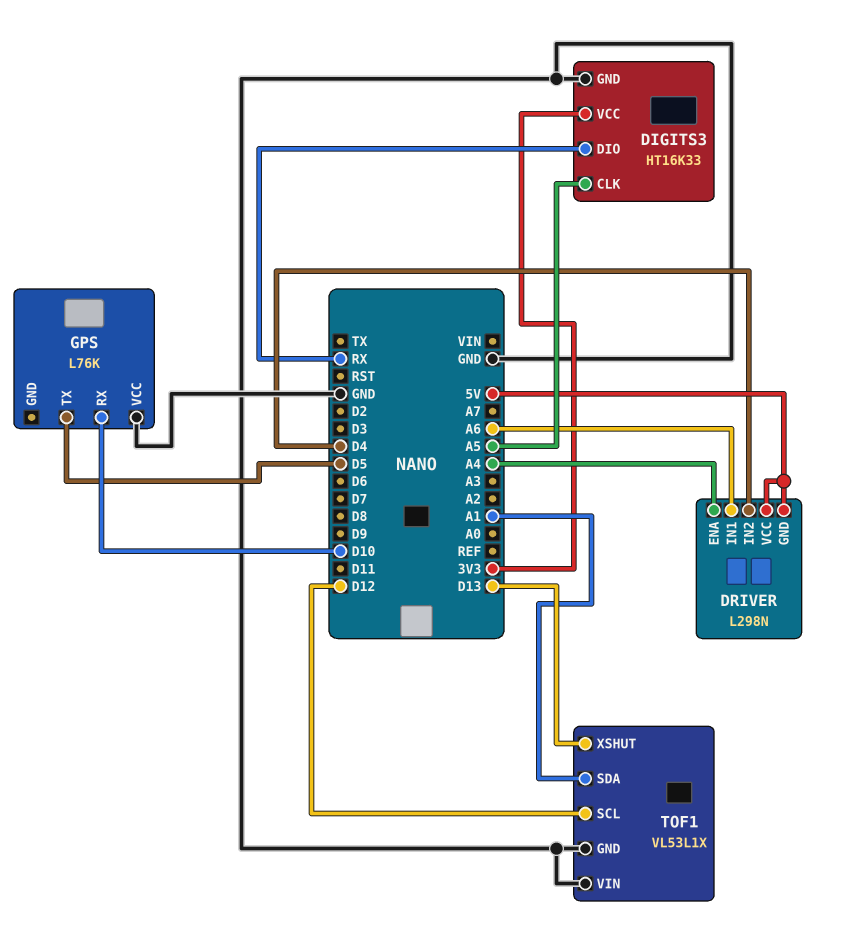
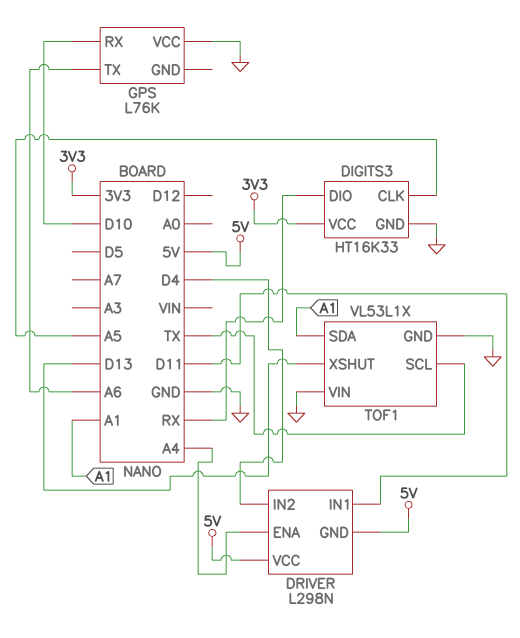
DRIVER pin IN1: A6 -> D11
GPS pin TX: D5 -> A6
TOF1 pin SCL: D12 -> TX

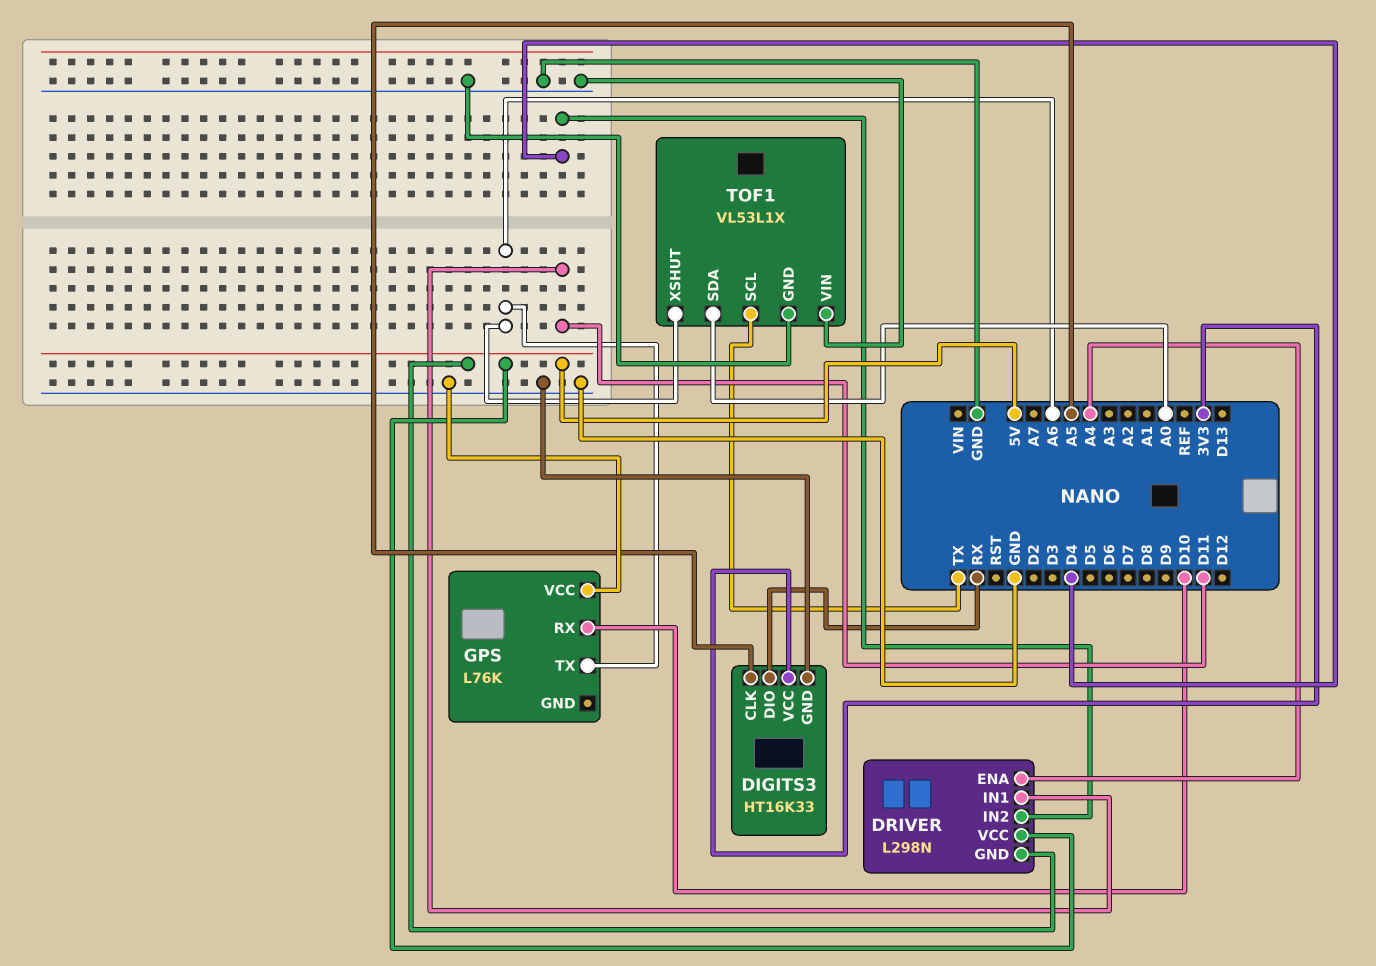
TOF1 pin SDA: A1 -> A0
TOF1 pin XSHUT: D13 -> A6

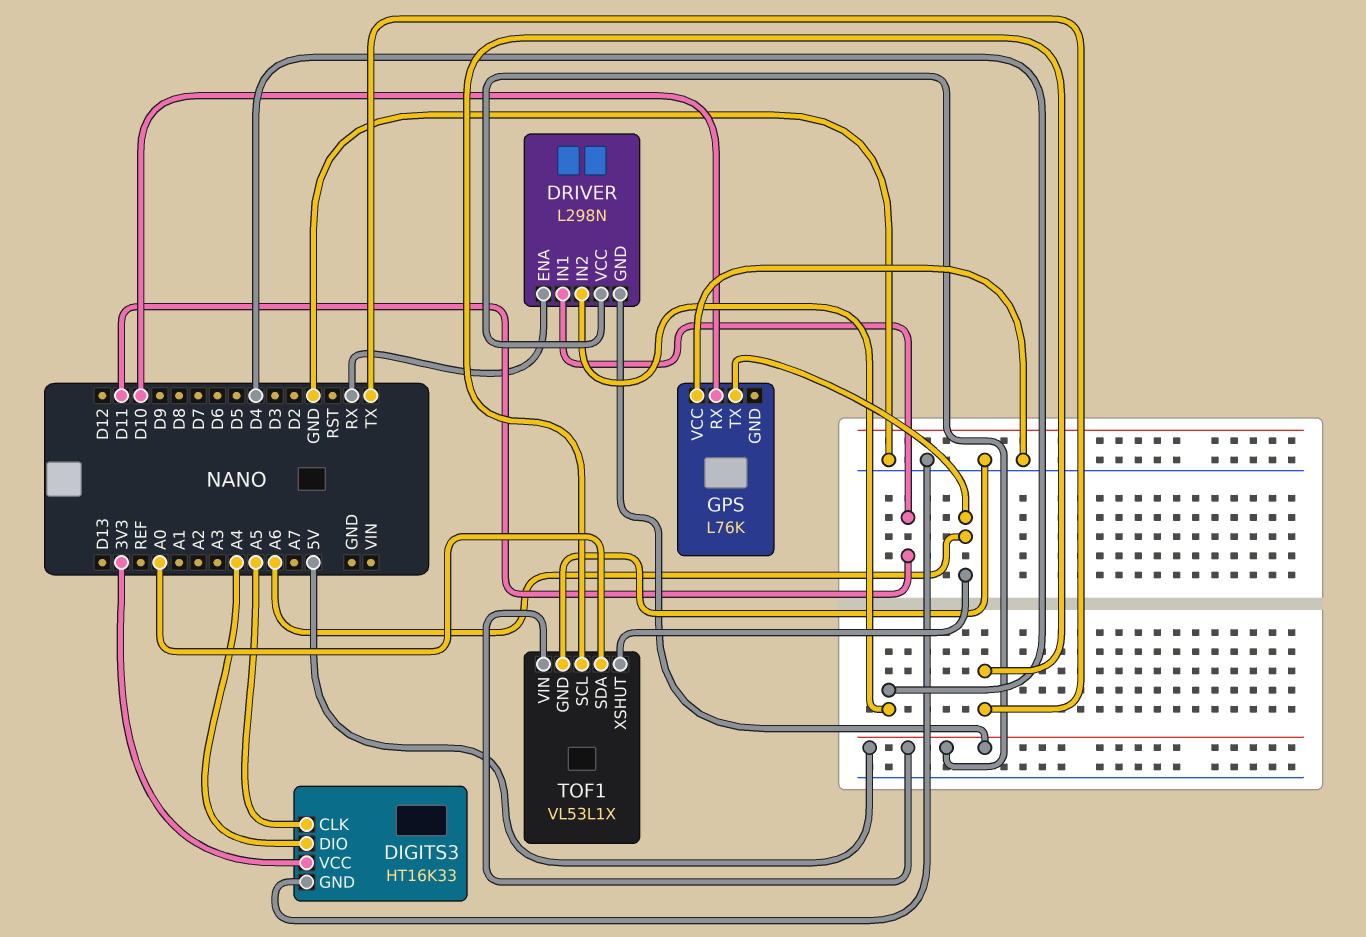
DIGITS3 pin DIO: RX -> A4
DRIVER pin ENA: A4 -> RX
TOF1 pin VIN: GND -> 5V

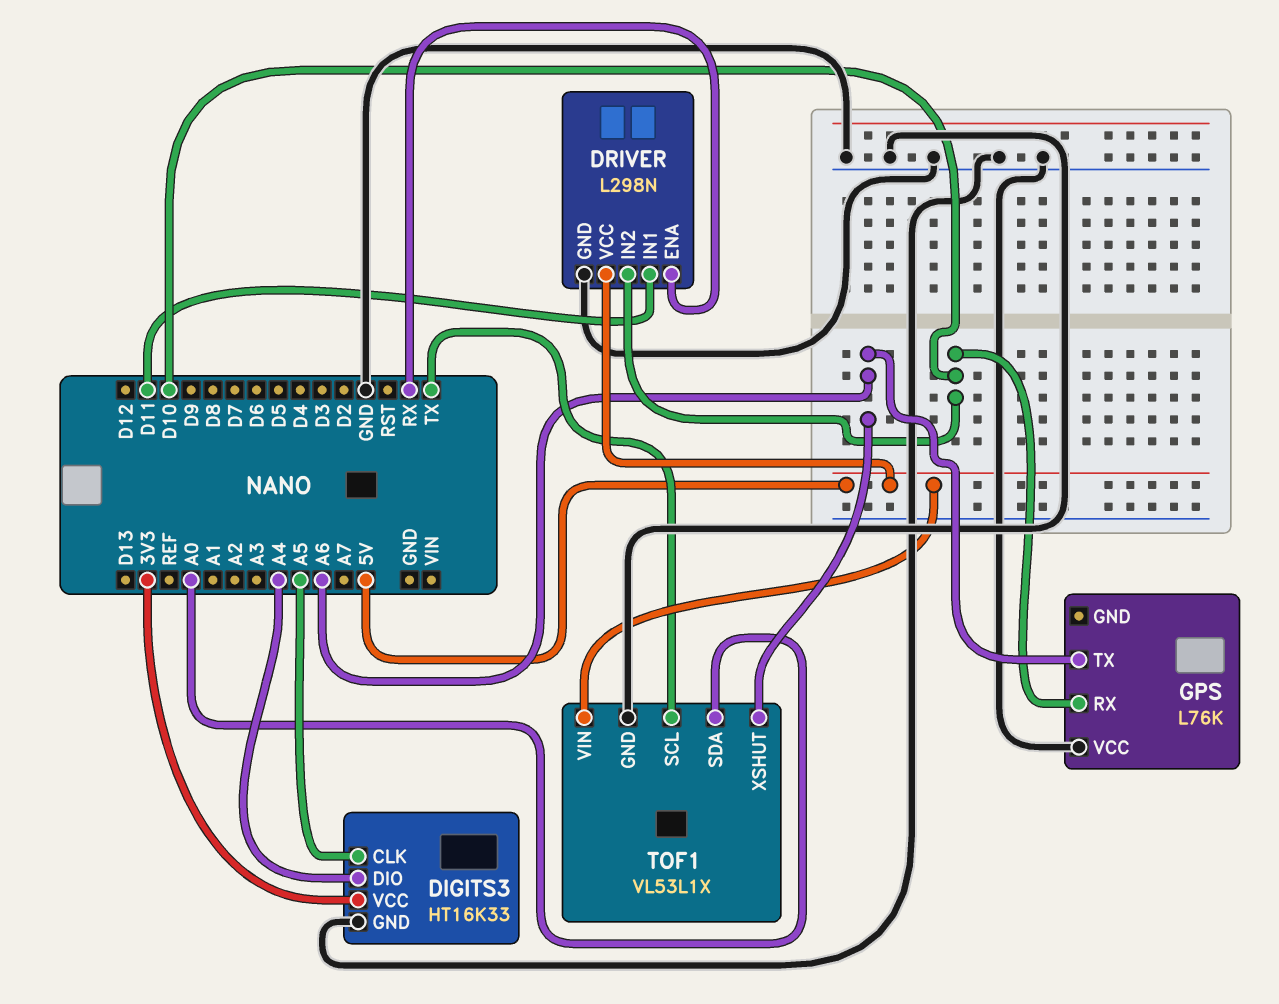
DRIVER pin GND: 5V -> GND
DRIVER pin IN2: D4 -> D10

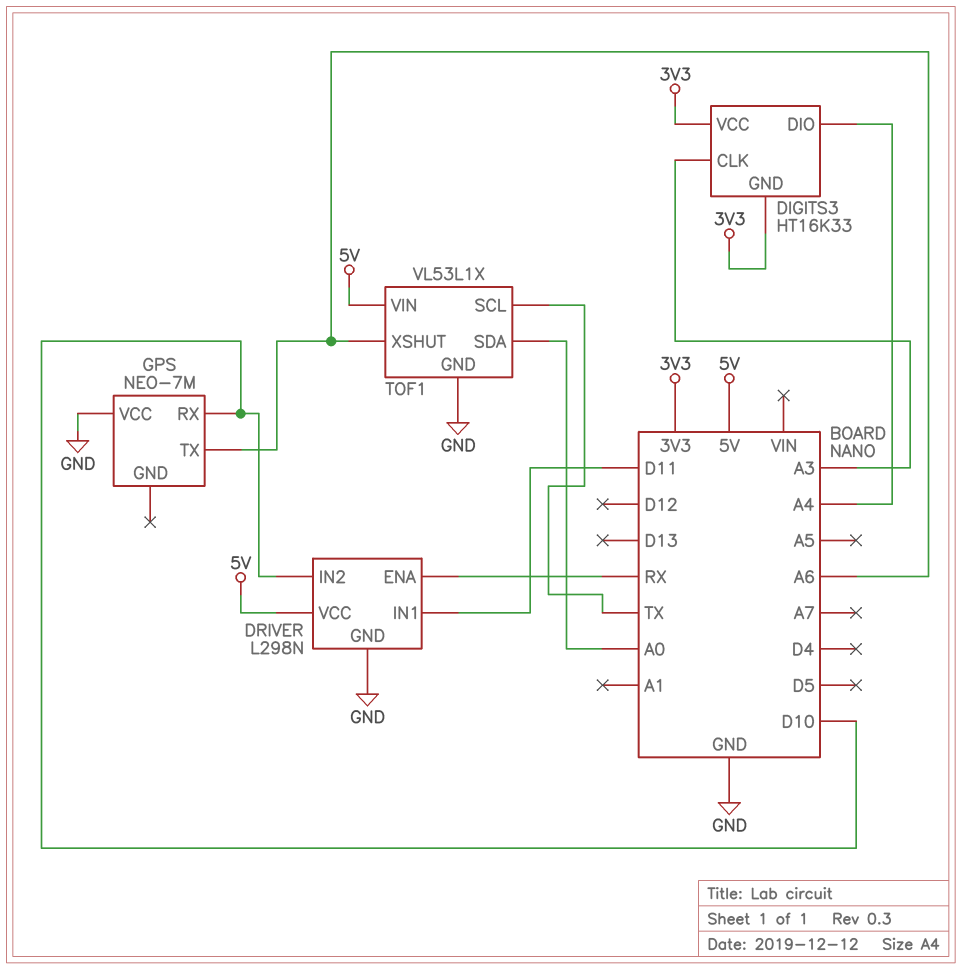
DIGITS3 pin CLK: A5 -> A3
DIGITS3 pin GND: GND -> 3V3
GPS: L76K -> NEO-7M

